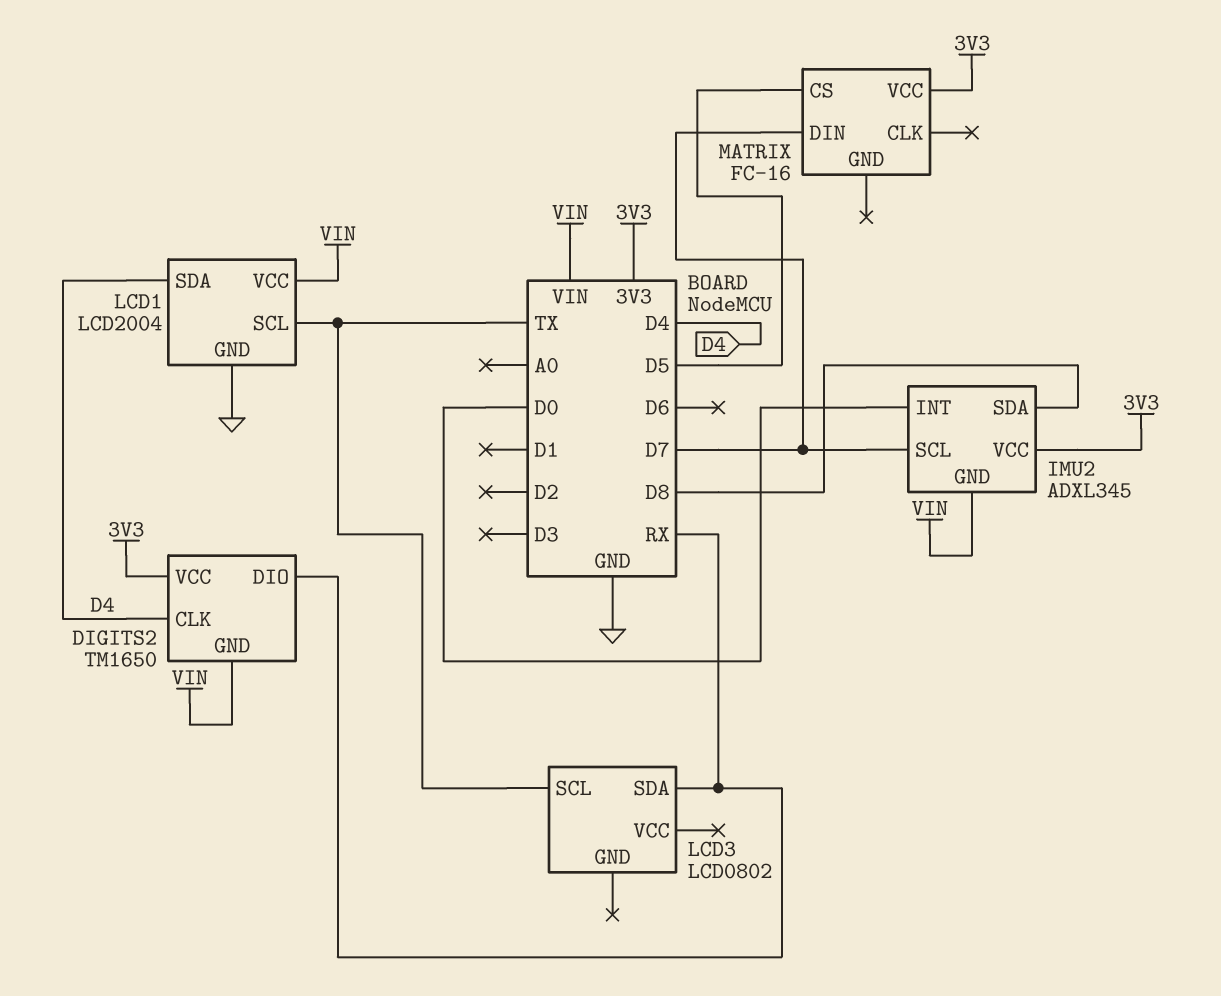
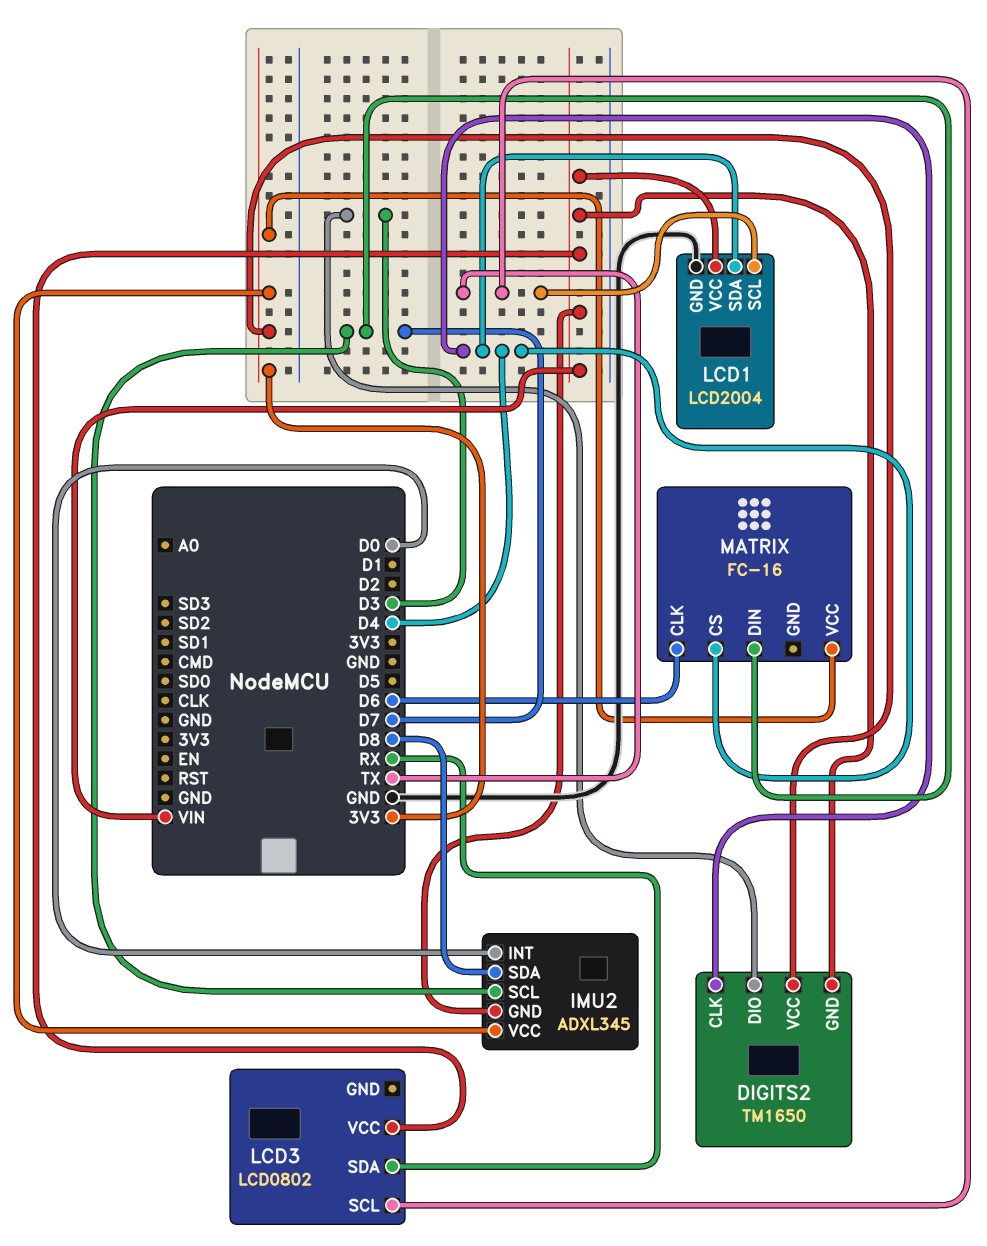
DIGITS2 pin DIO: RX -> D3
LCD3 pin VCC: none -> VIN
MATRIX pin CLK: none -> D6
MATRIX pin CS: D5 -> D4

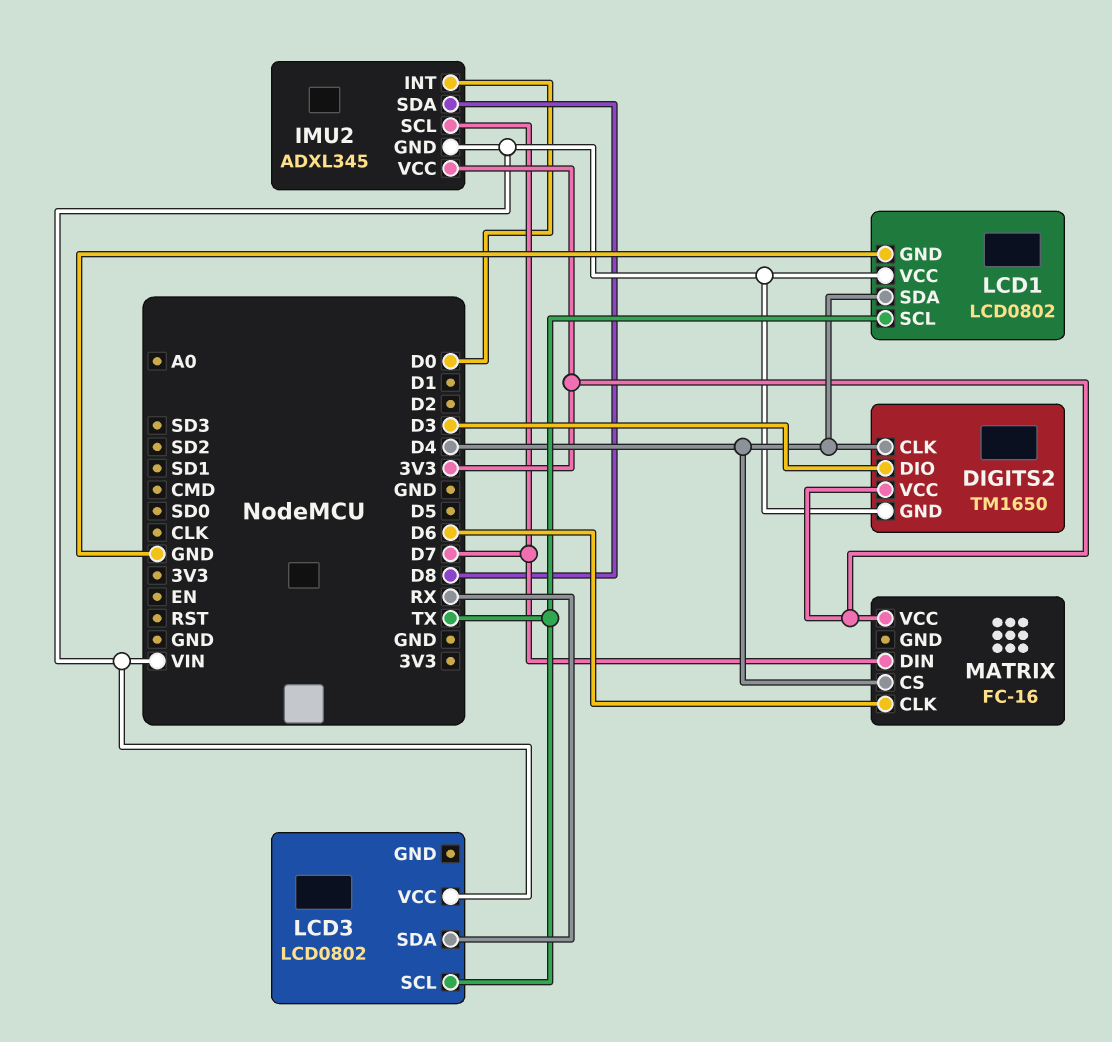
LCD1: LCD2004 -> LCD0802

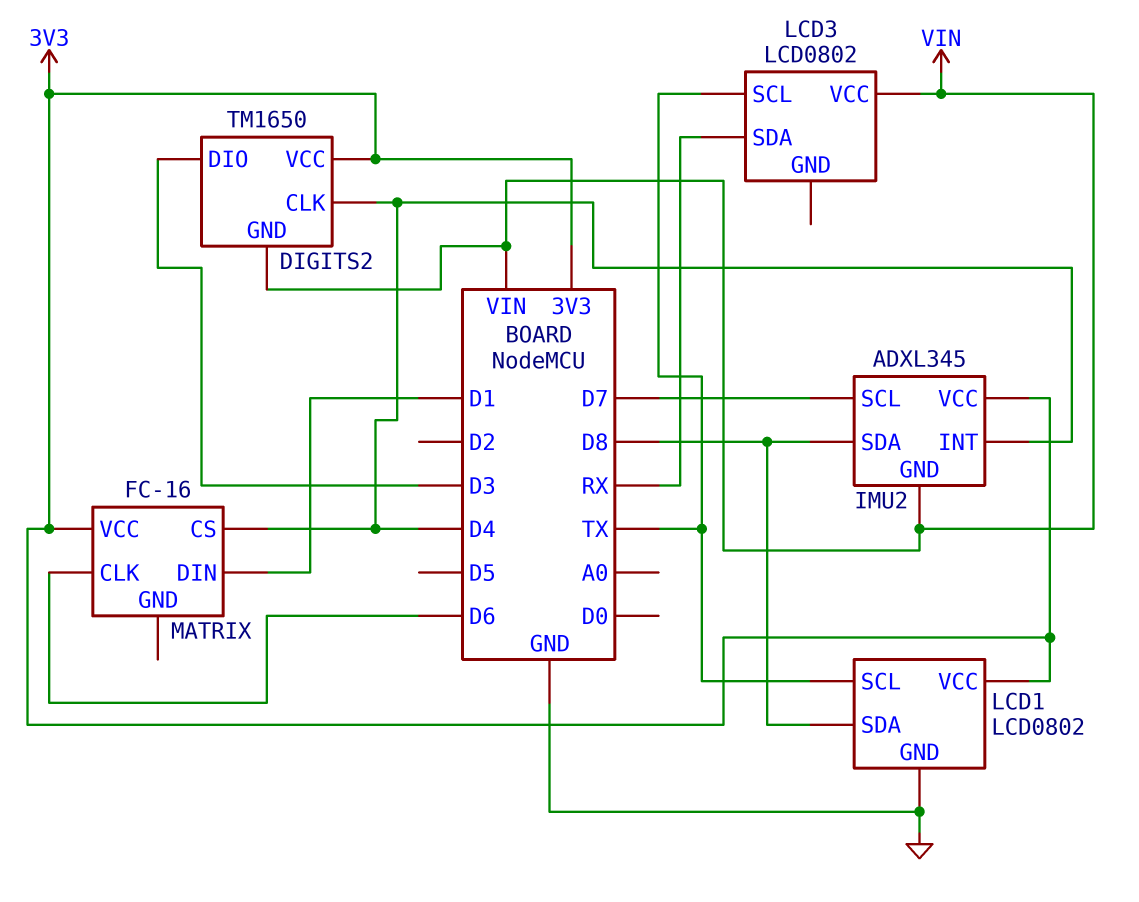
IMU2 pin INT: D0 -> D4
LCD1 pin SDA: D4 -> D8
LCD1 pin VCC: VIN -> 3V3
MATRIX pin DIN: D7 -> D1

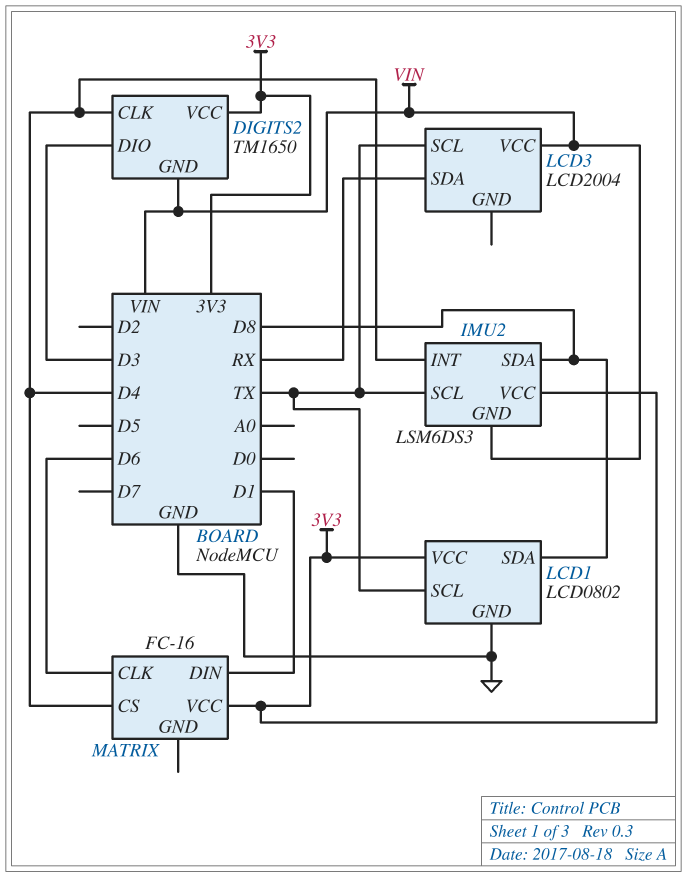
IMU2: ADXL345 -> LSM6DS3
IMU2 pin SCL: D7 -> TX
LCD3: LCD0802 -> LCD2004

